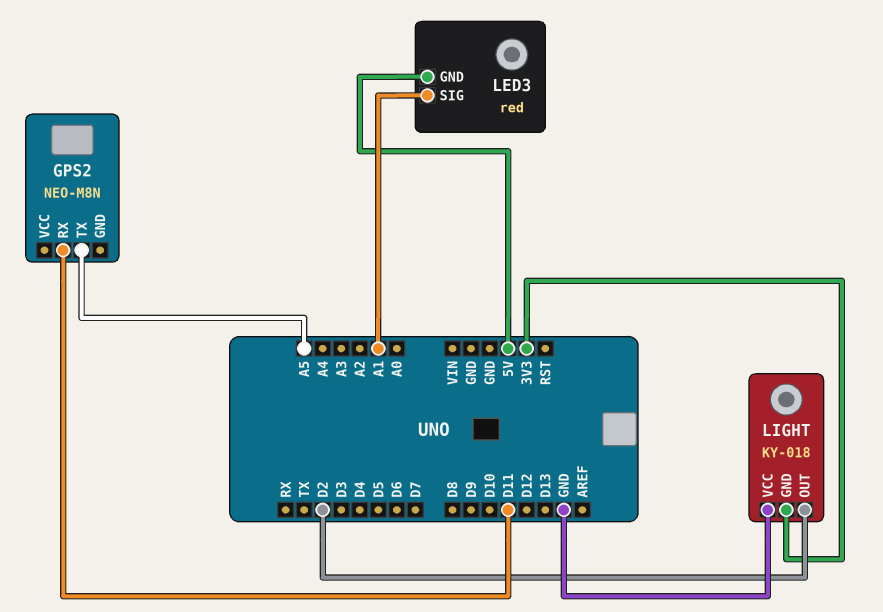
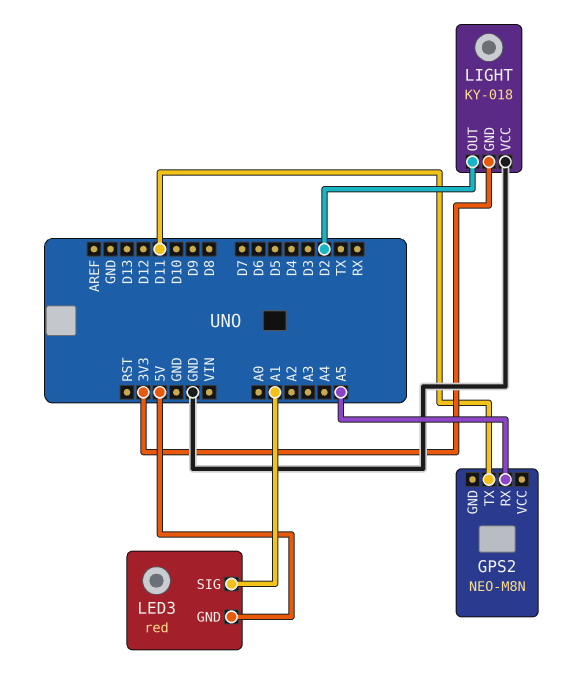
GPS2 pin RX: D11 -> A5
GPS2 pin TX: A5 -> D11

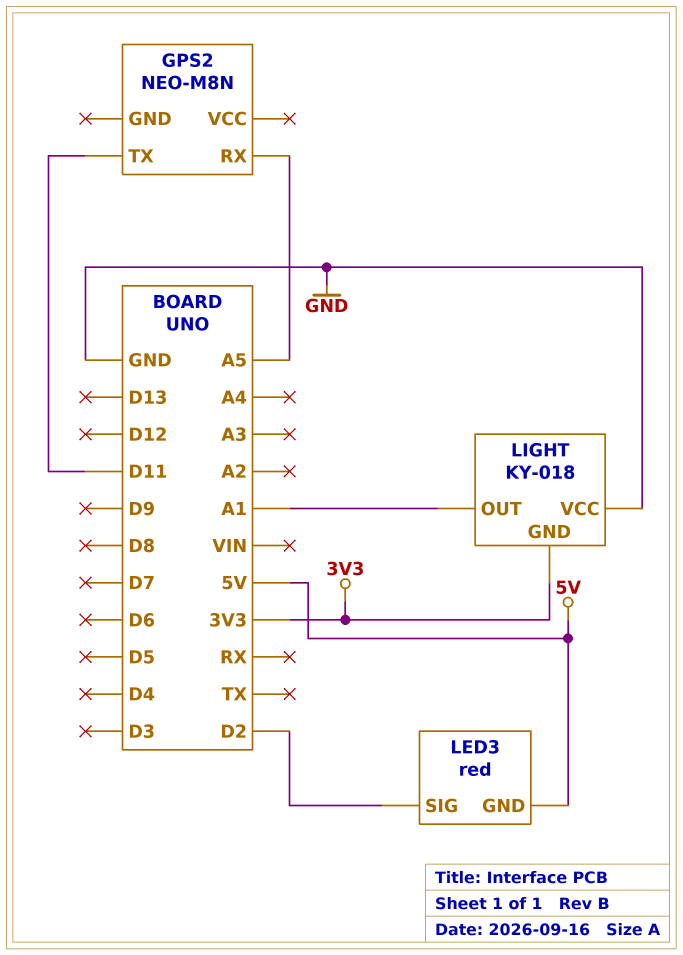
LED3 pin SIG: A1 -> D2
LIGHT pin OUT: D2 -> A1

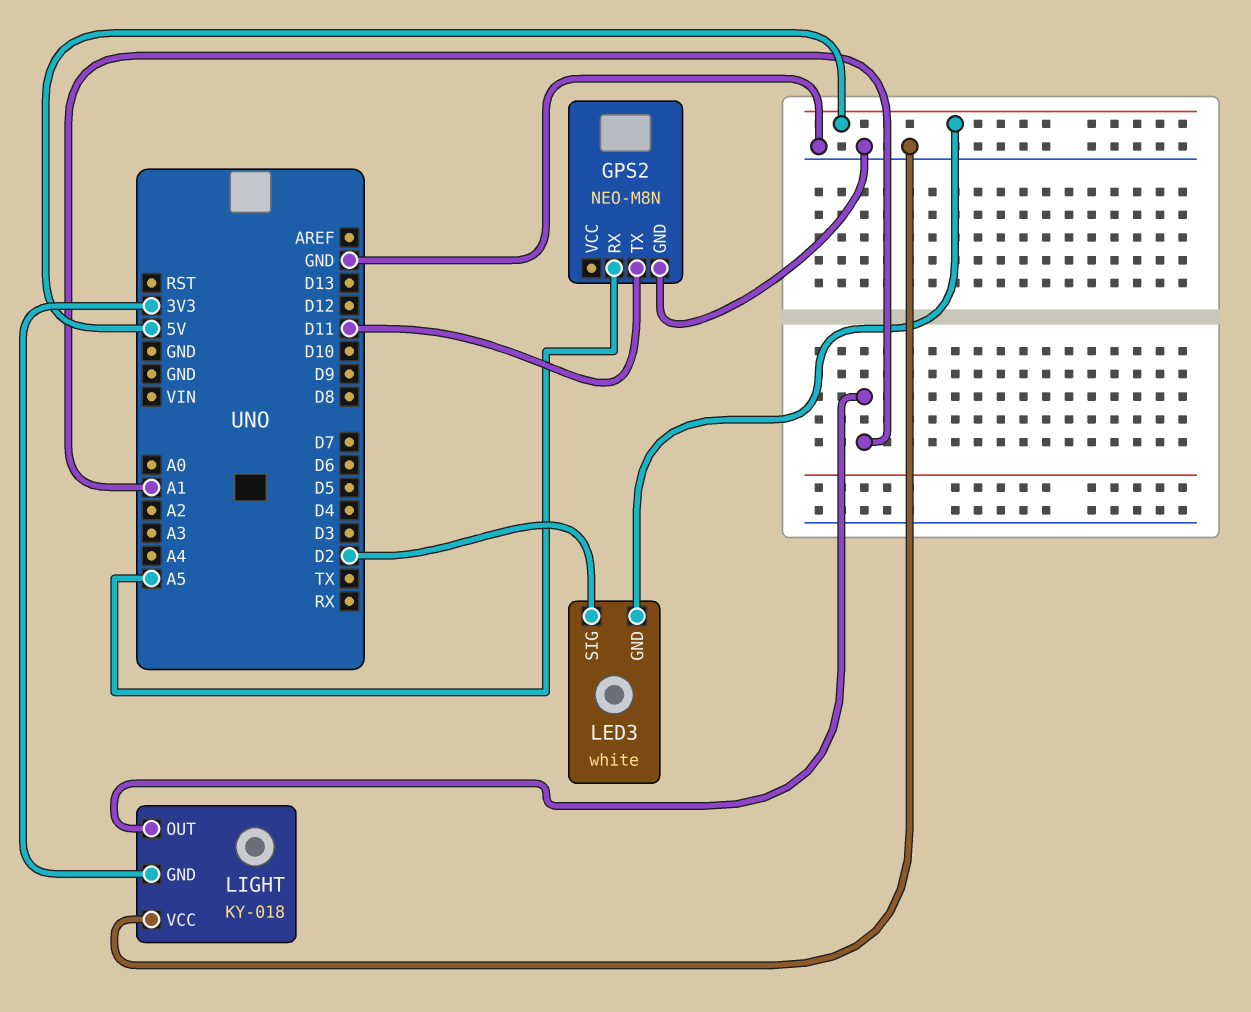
GPS2 pin GND: none -> GND
LED3: red -> white

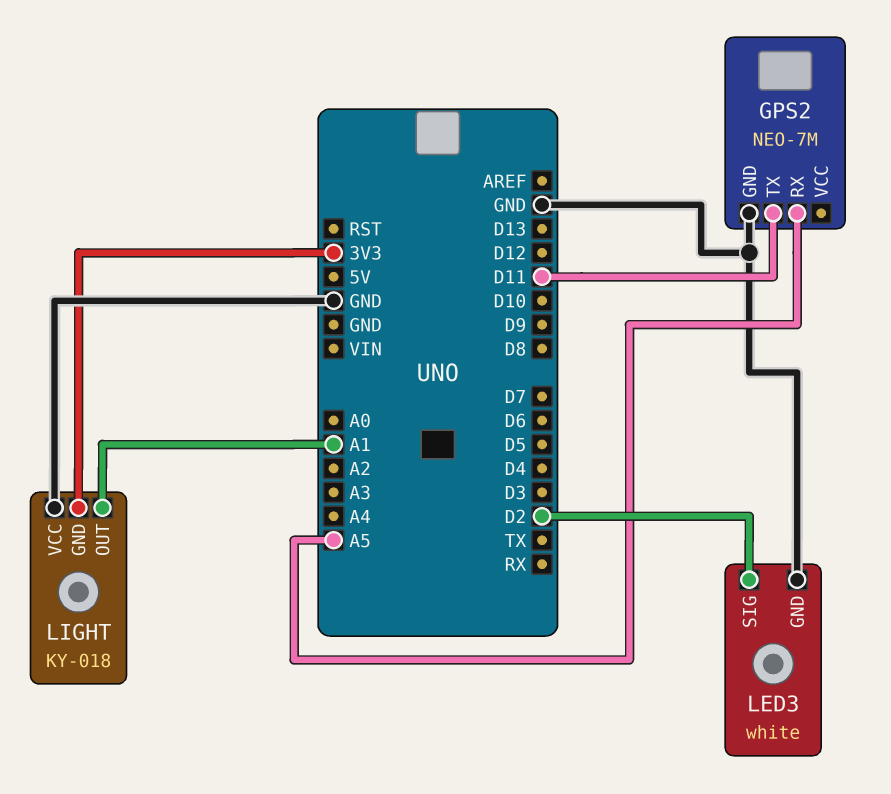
GPS2: NEO-M8N -> NEO-7M
LED3 pin GND: 5V -> GND

